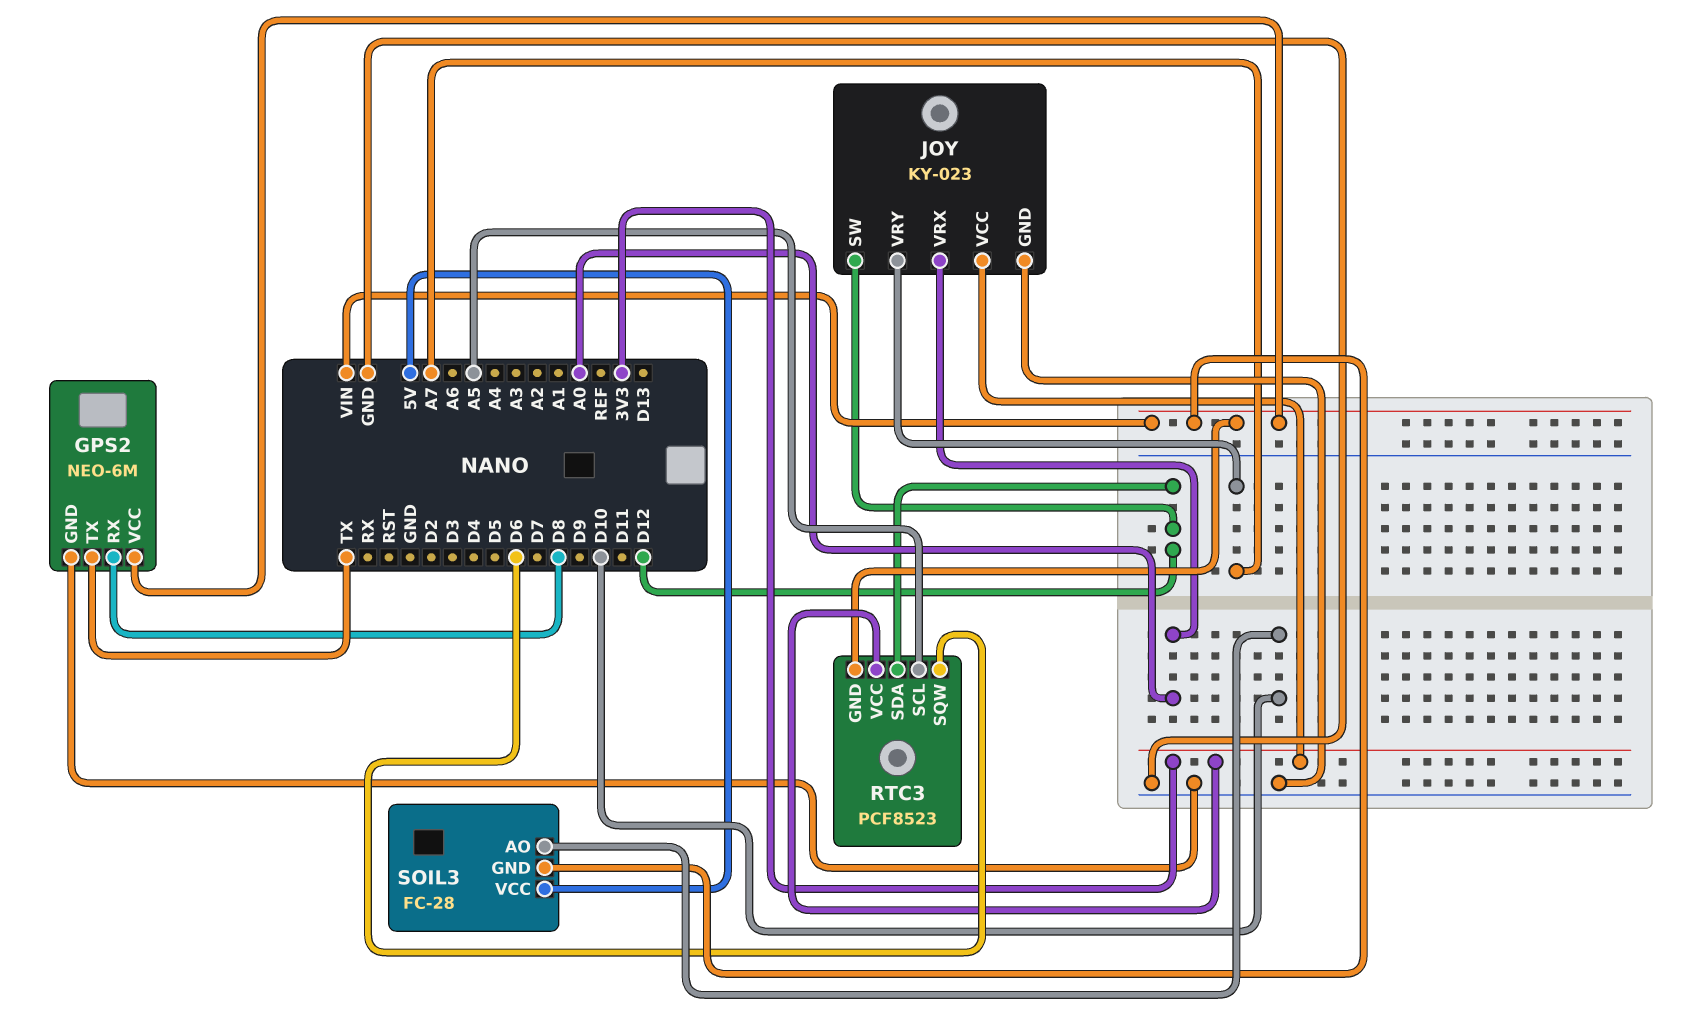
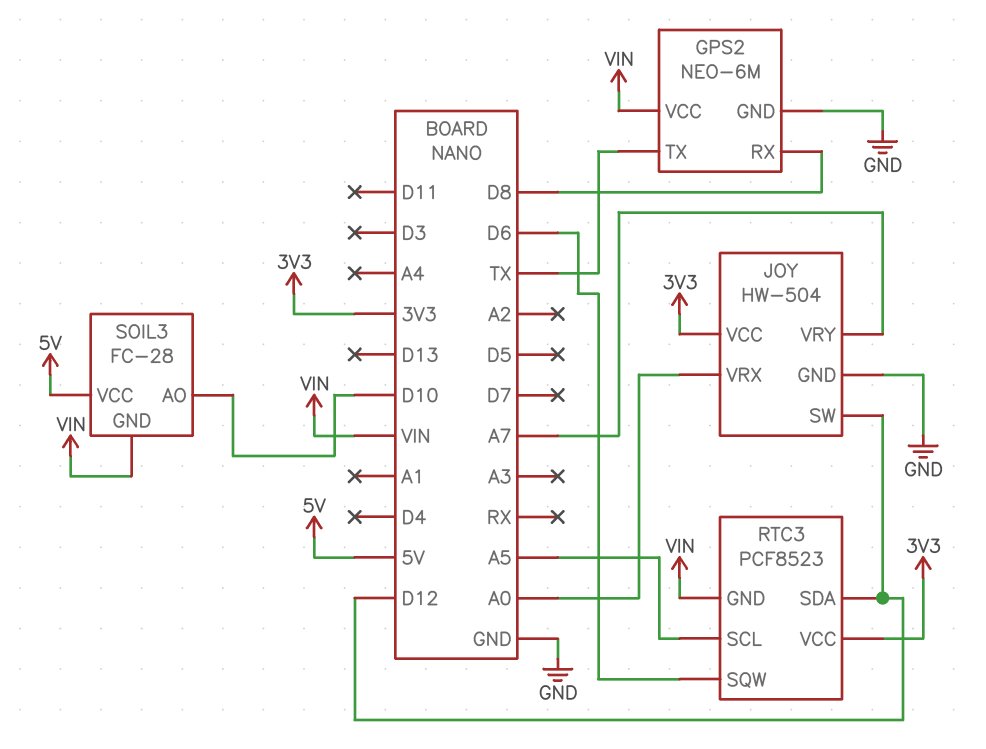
JOY: KY-023 -> HW-504

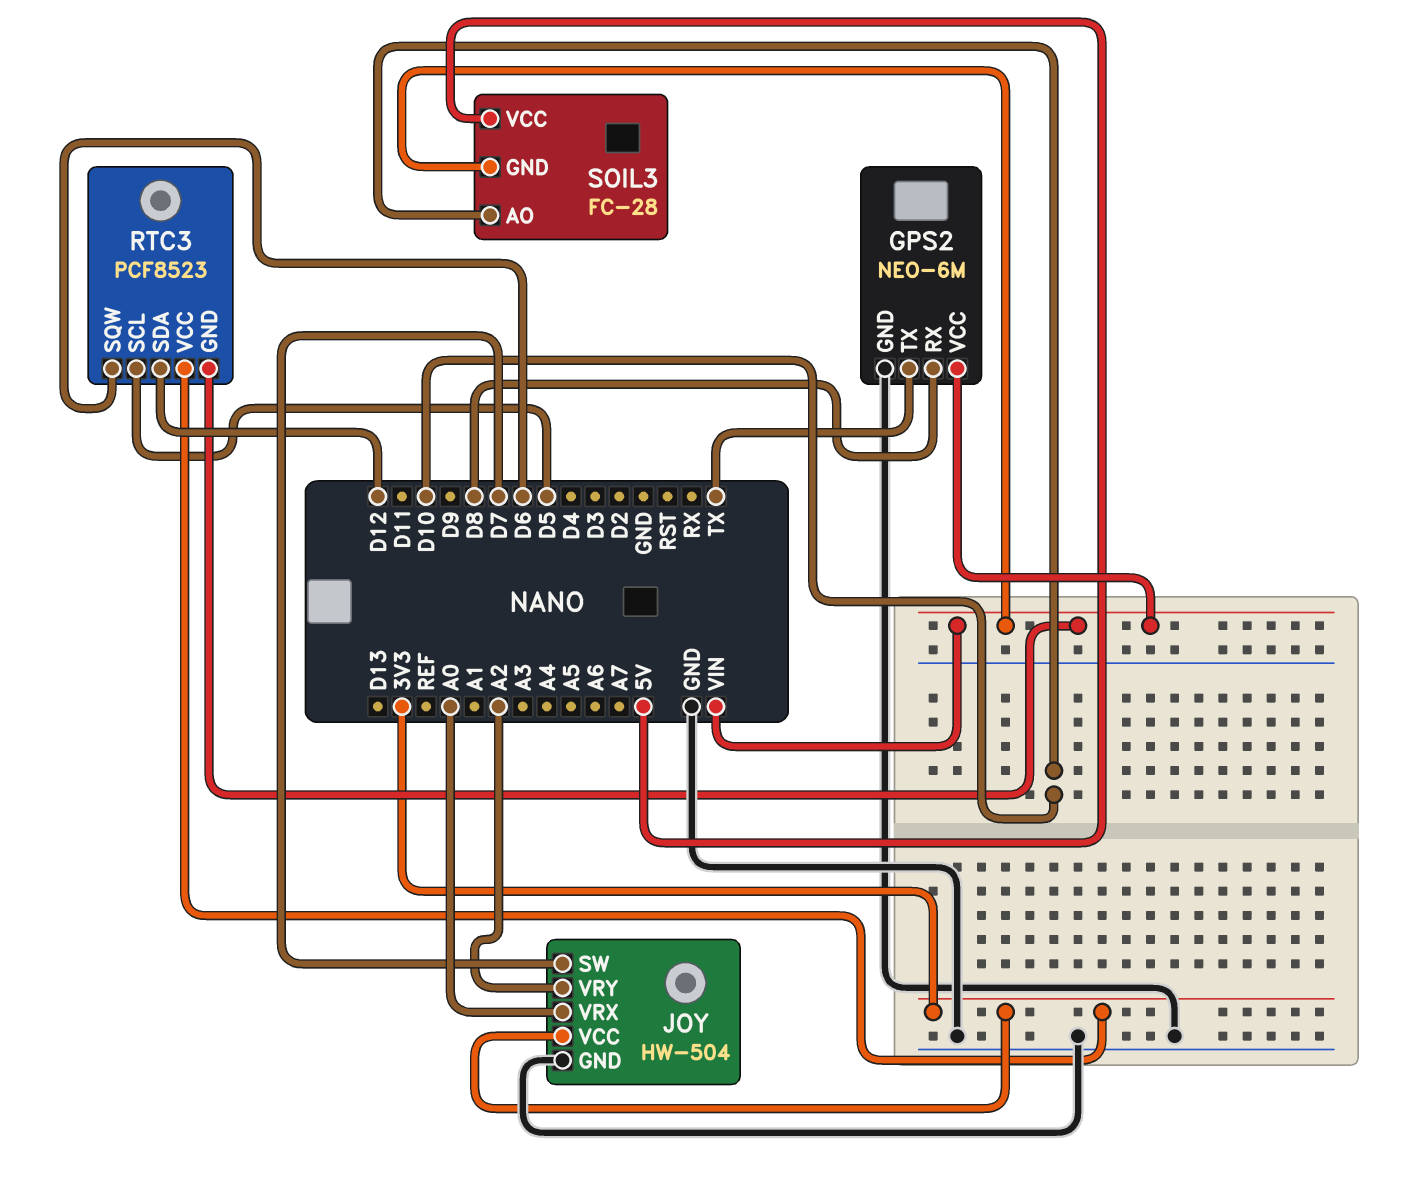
JOY pin SW: D12 -> D7
JOY pin VRY: A7 -> A2
RTC3 pin SCL: A5 -> D5

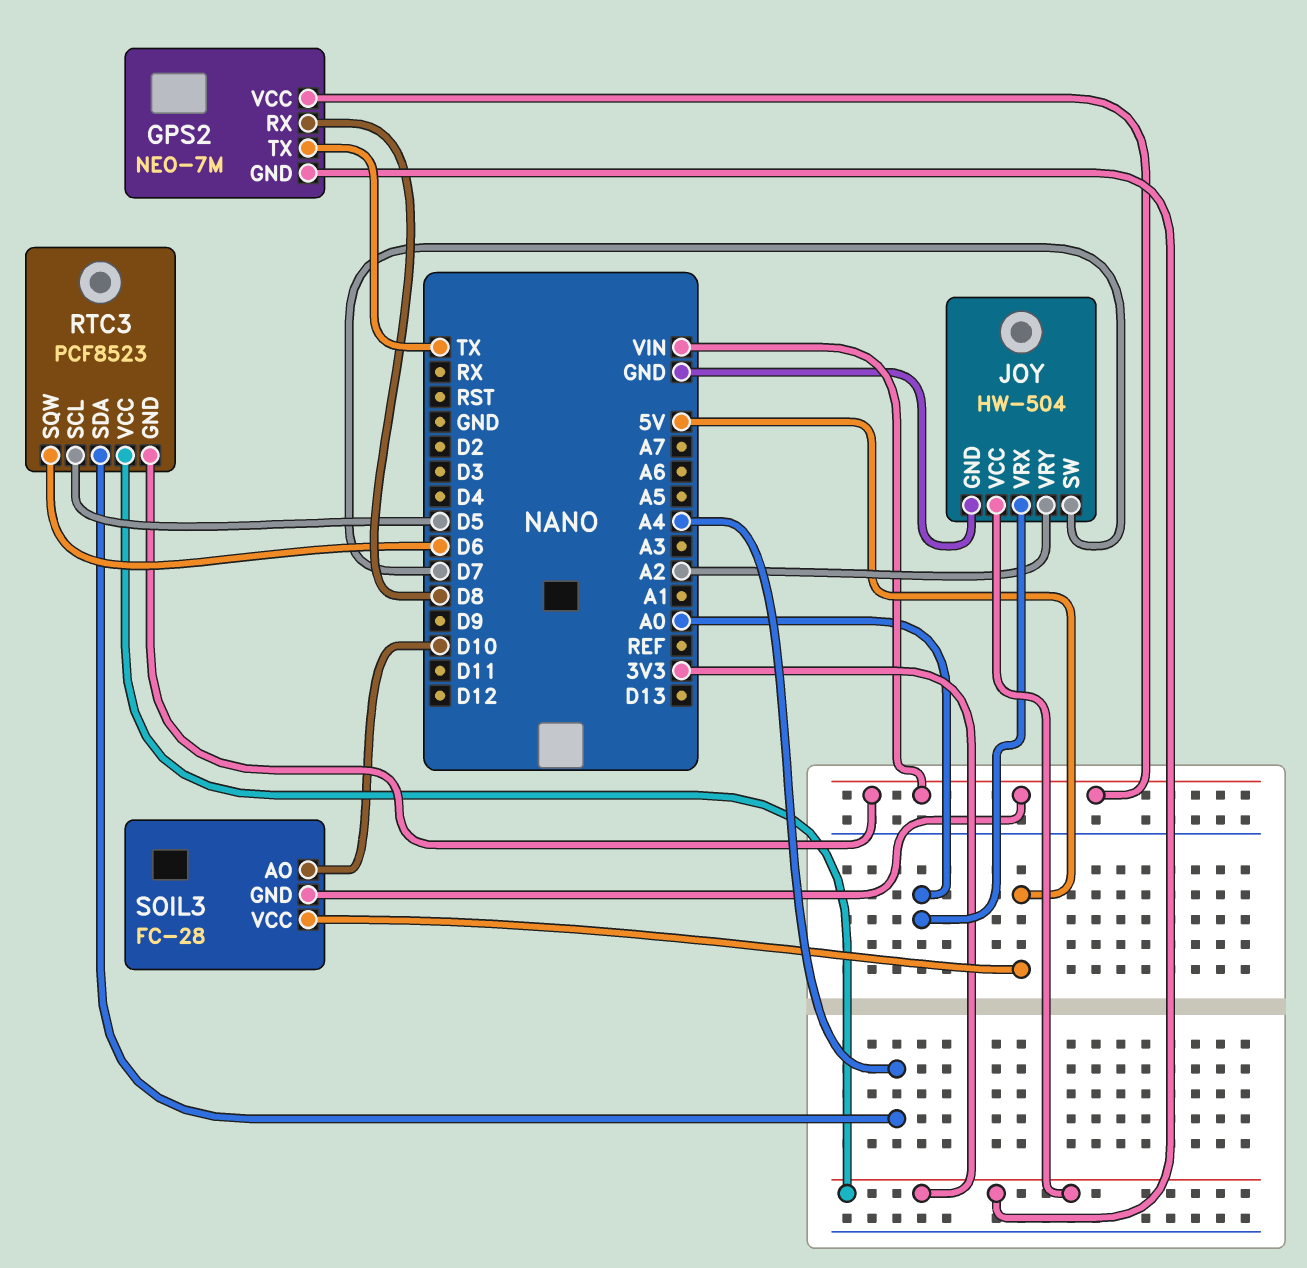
GPS2: NEO-6M -> NEO-7M
GPS2 pin GND: GND -> 3V3
RTC3 pin SDA: D12 -> A4

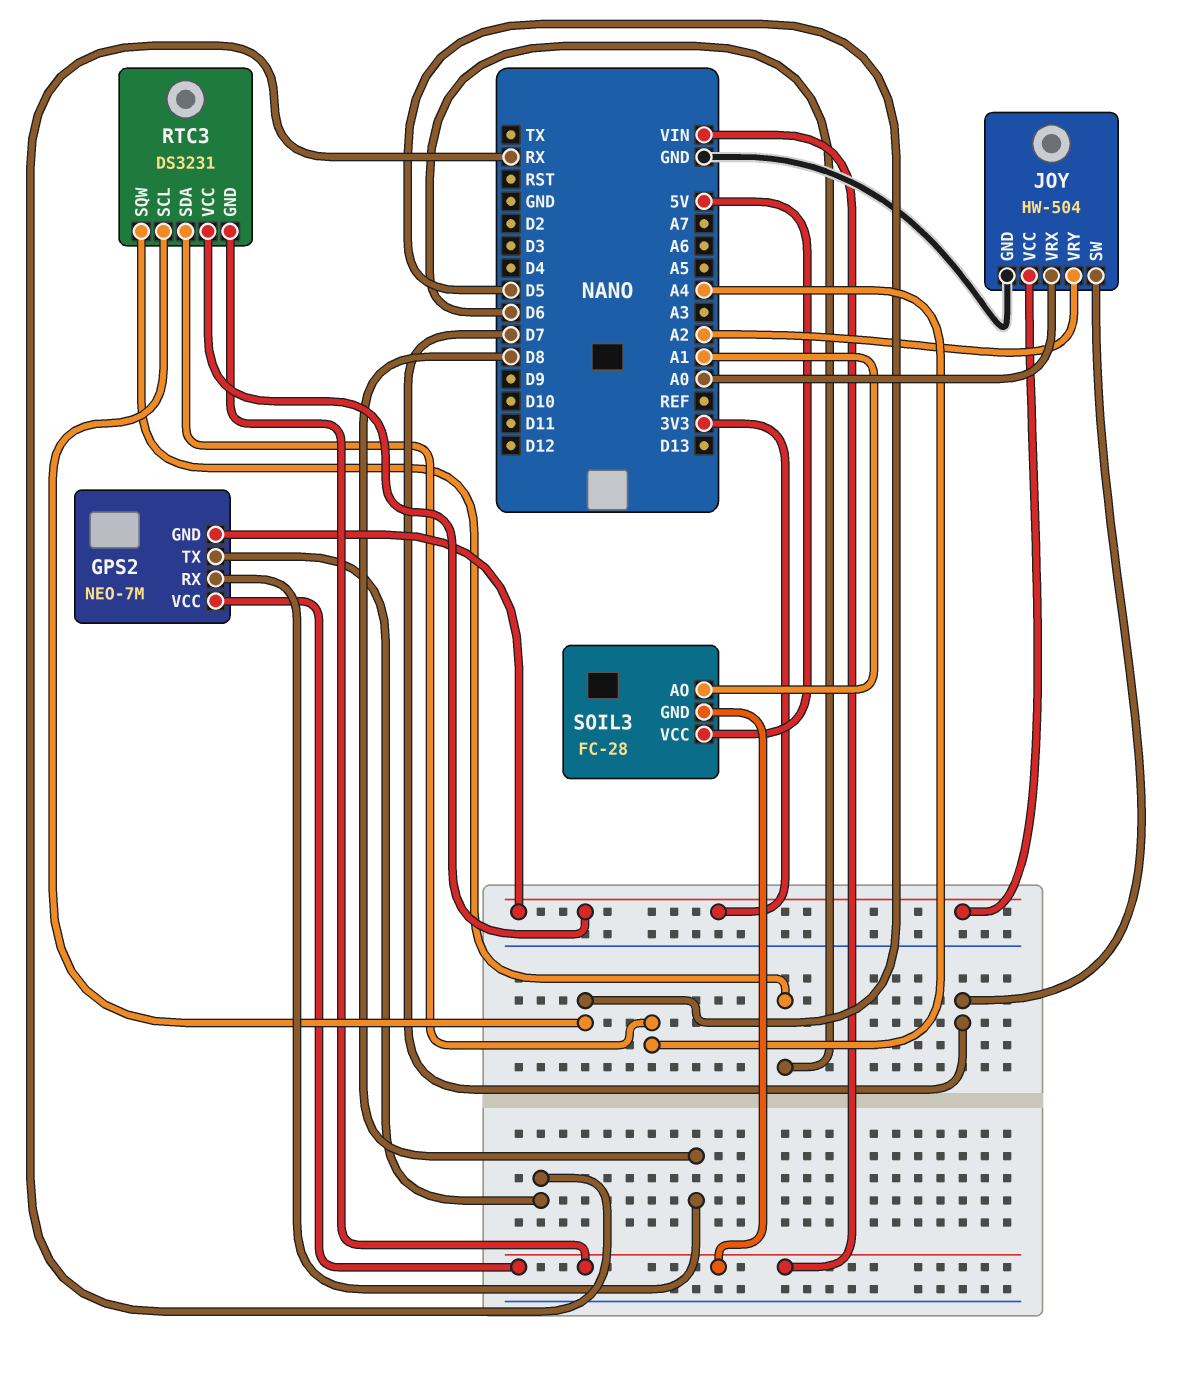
GPS2 pin TX: TX -> RX
RTC3: PCF8523 -> DS3231
SOIL3 pin AO: D10 -> A1

